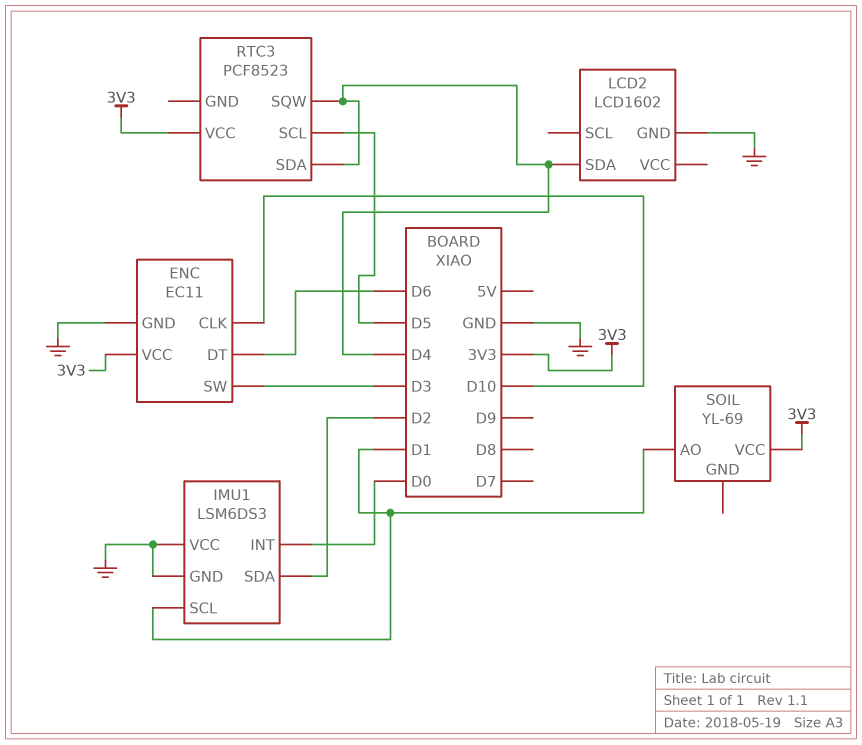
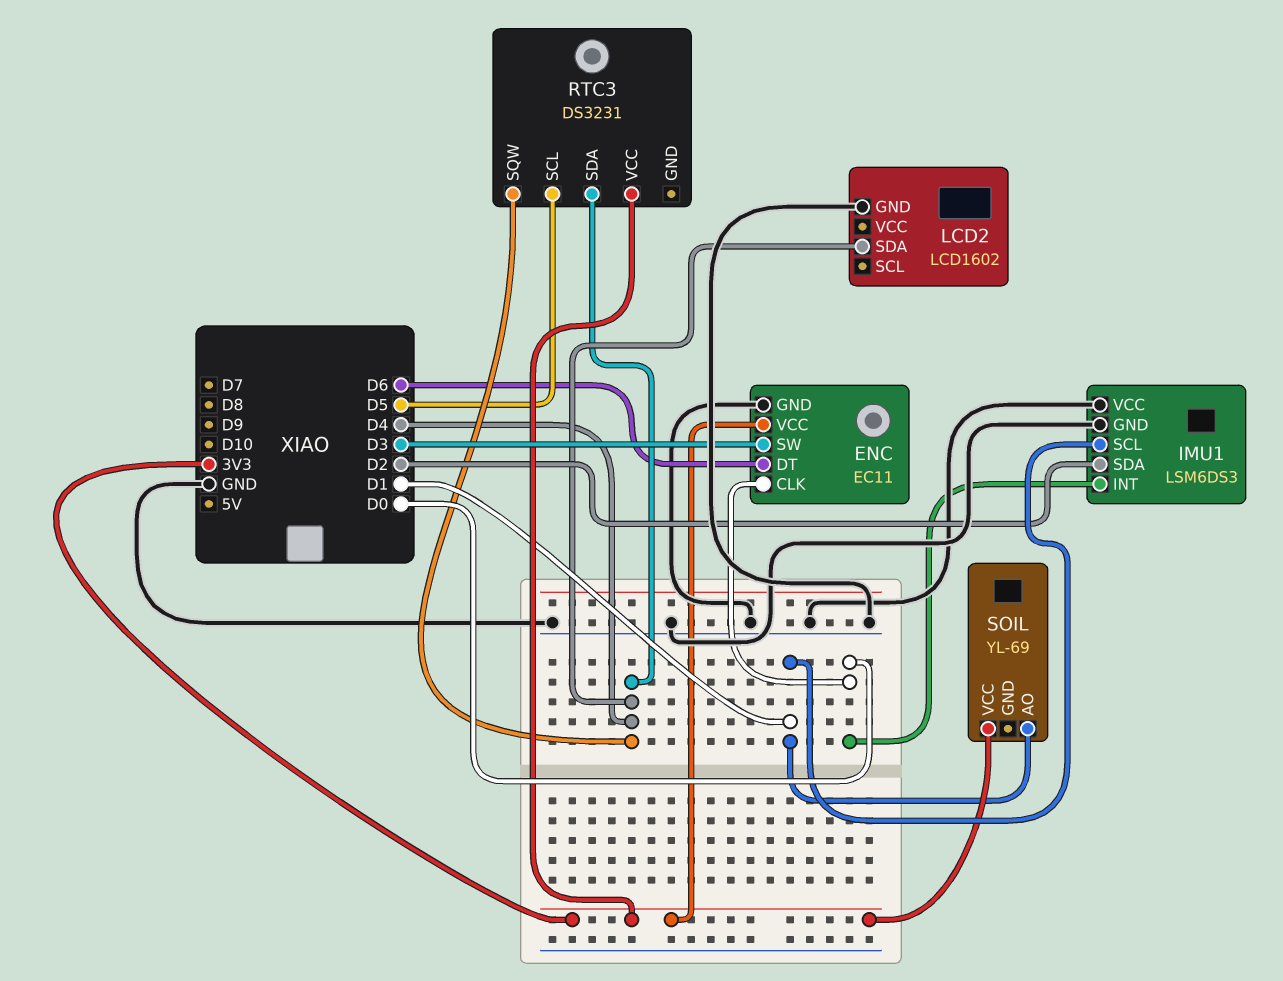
ENC pin CLK: D10 -> D0
RTC3: PCF8523 -> DS3231

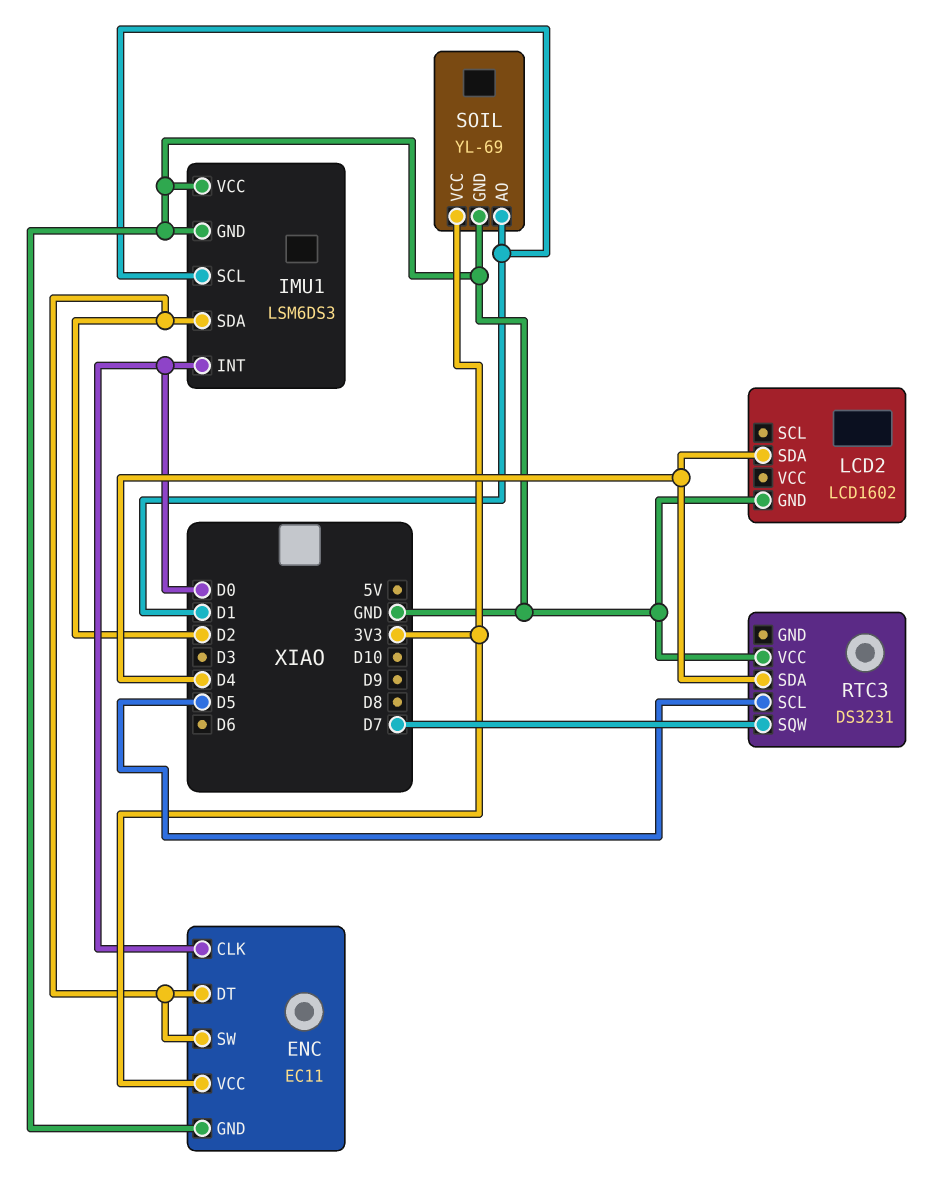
ENC pin DT: D6 -> D2
ENC pin SW: D3 -> D2
RTC3 pin SQW: D4 -> D7
RTC3 pin VCC: 3V3 -> GND
SOIL pin GND: none -> GND

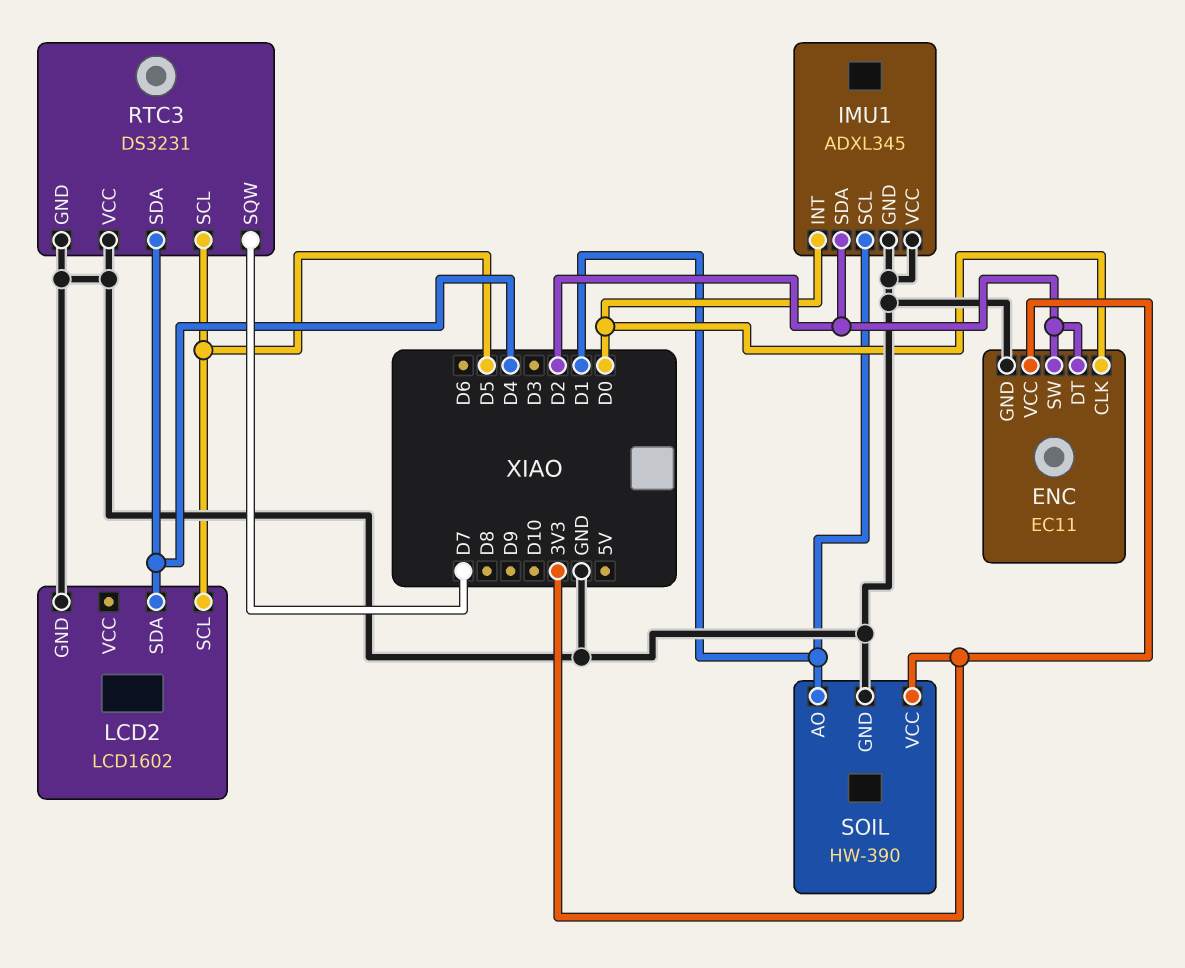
IMU1: LSM6DS3 -> ADXL345
LCD2 pin SCL: none -> D5
RTC3 pin GND: none -> GND
SOIL: YL-69 -> HW-390

